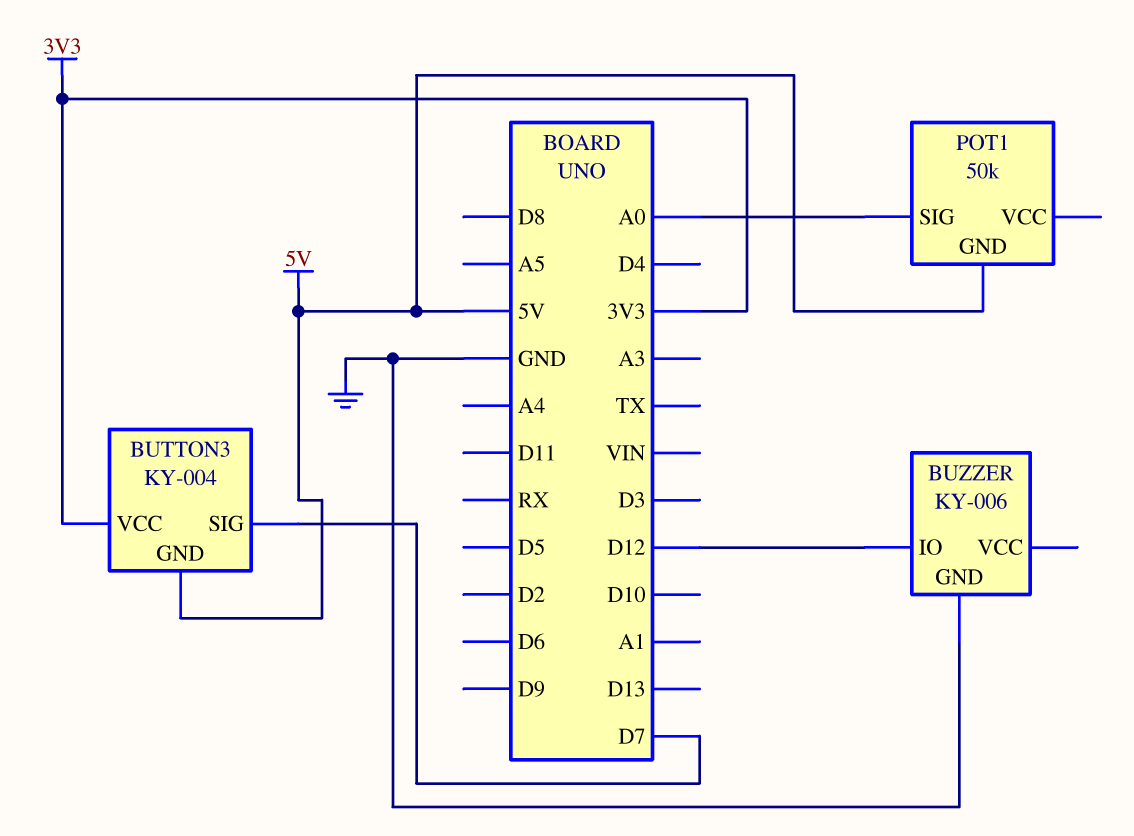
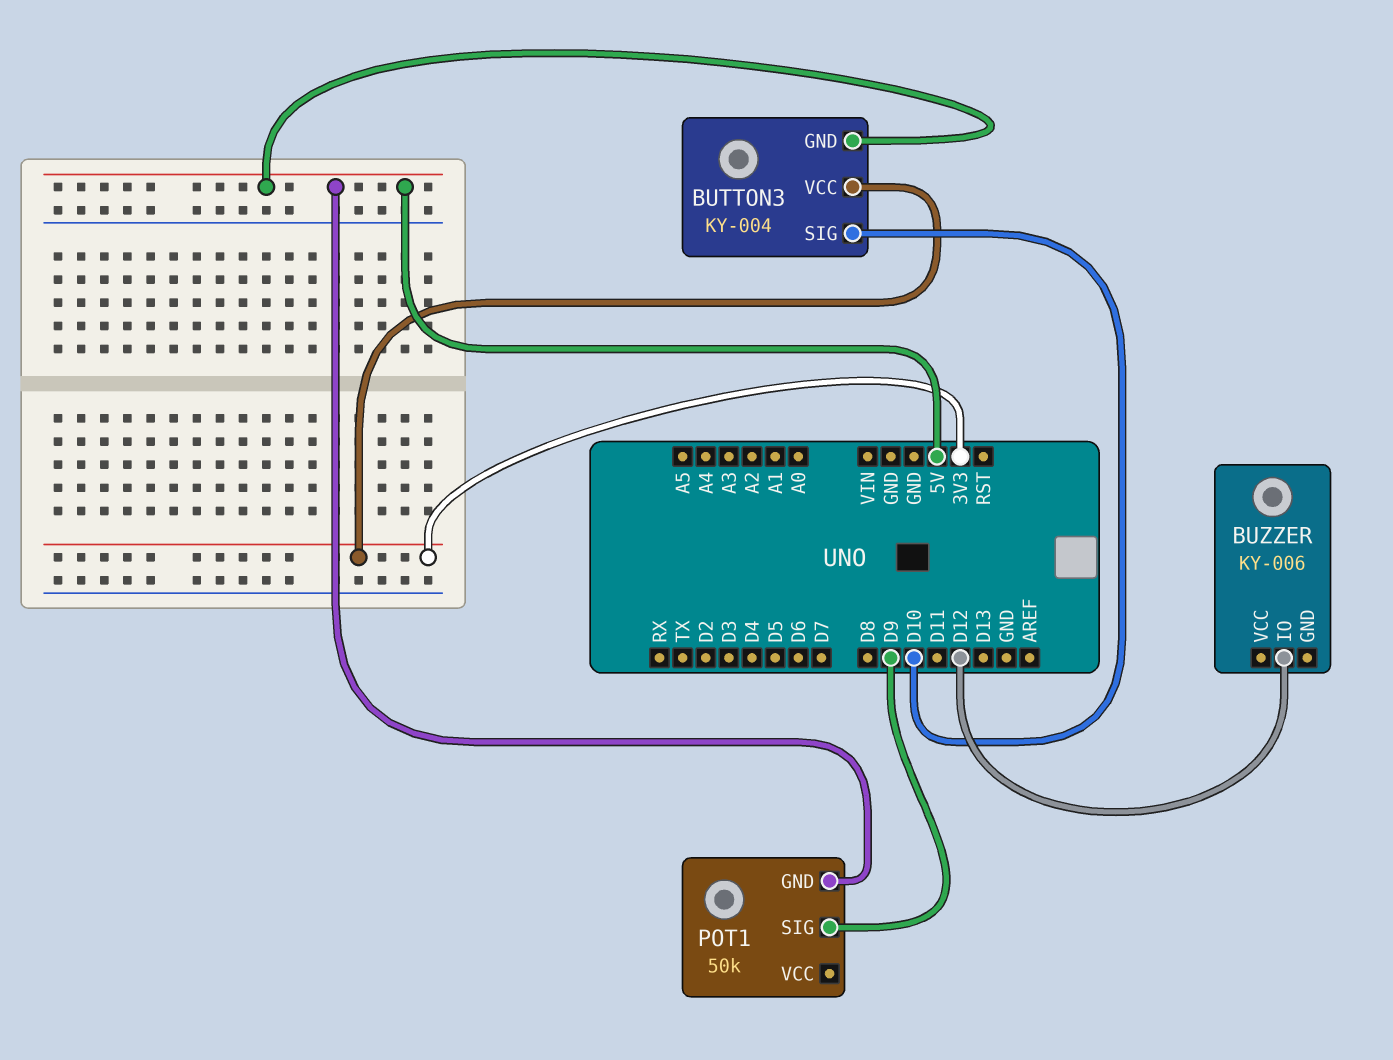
BUTTON3 pin SIG: D7 -> D10
BUZZER pin GND: GND -> none
POT1 pin SIG: A0 -> D9

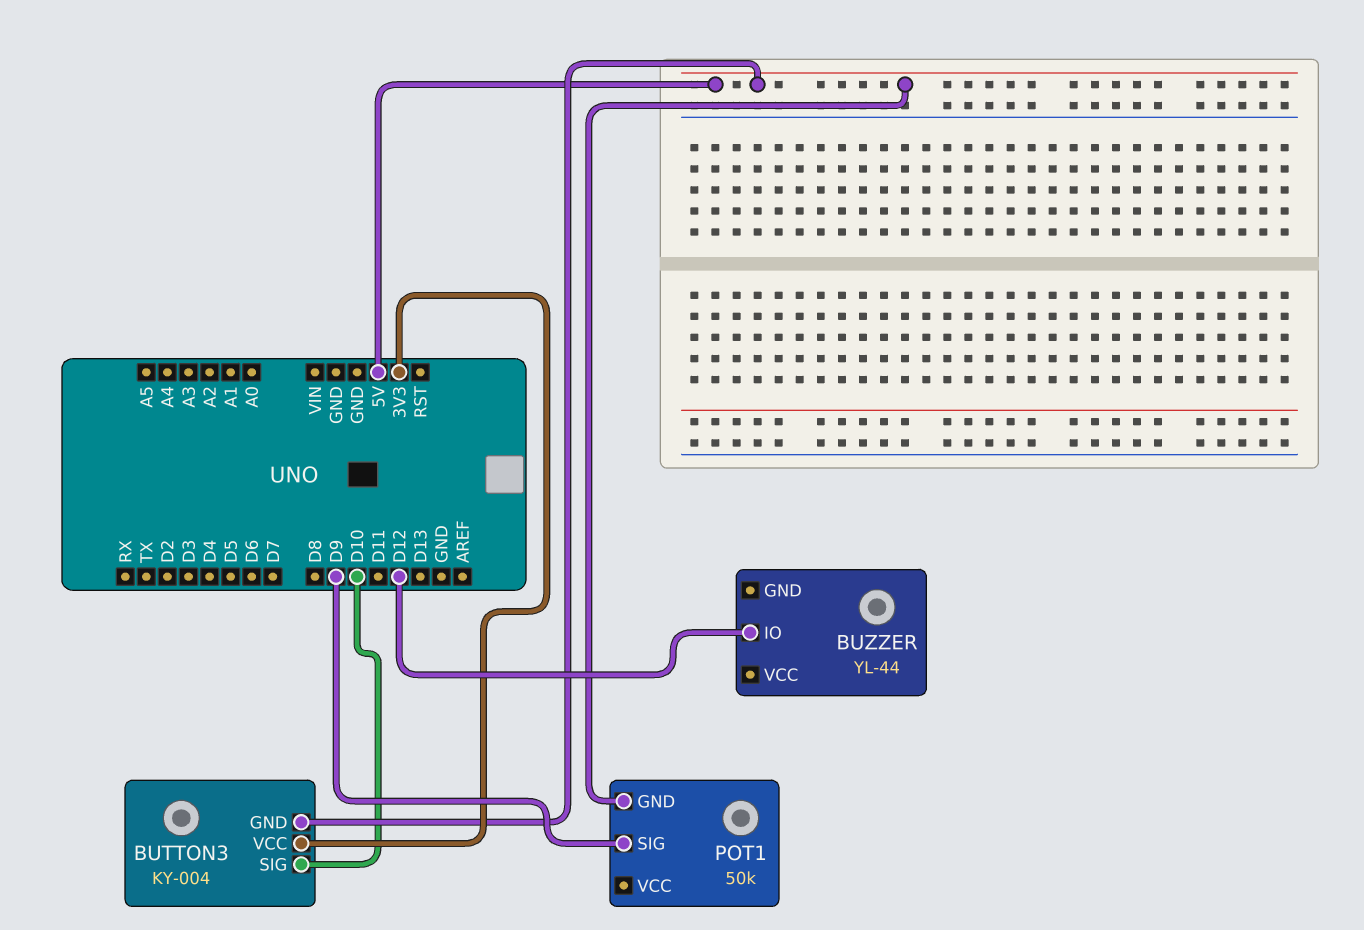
BUZZER: KY-006 -> YL-44

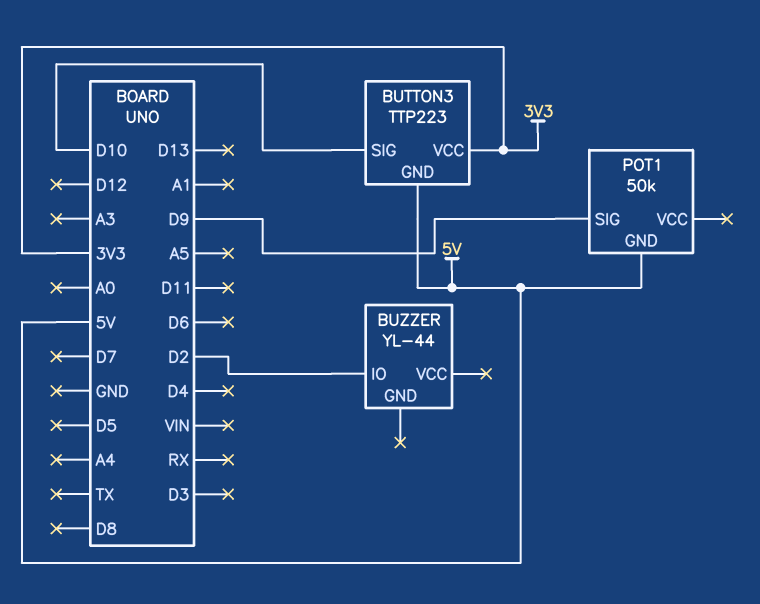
BUTTON3: KY-004 -> TTP223
BUZZER pin IO: D12 -> D2

